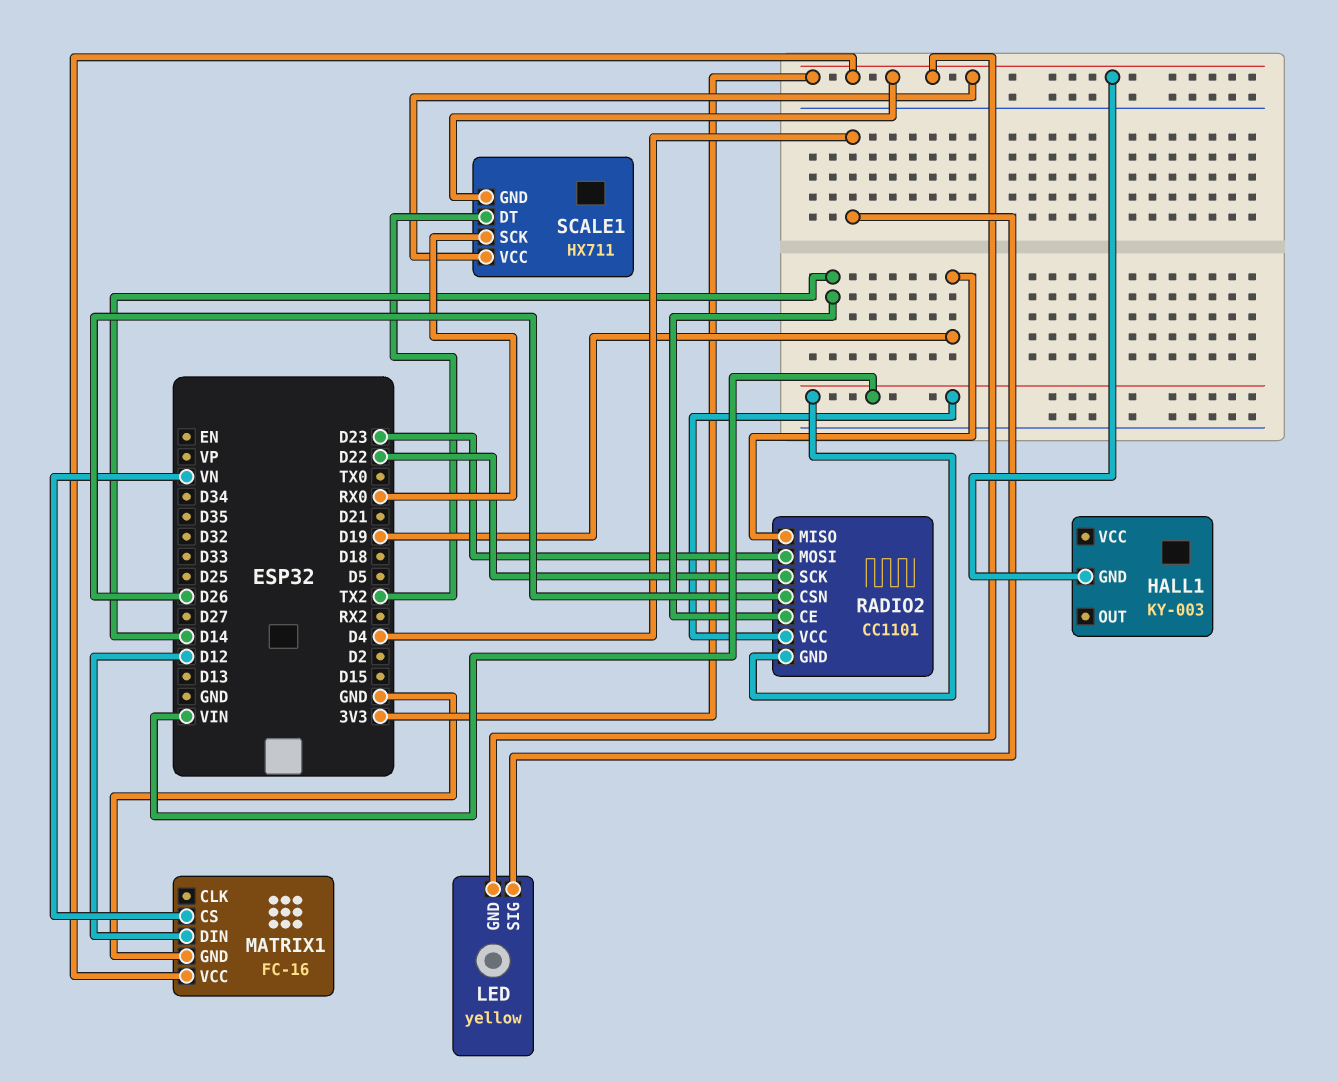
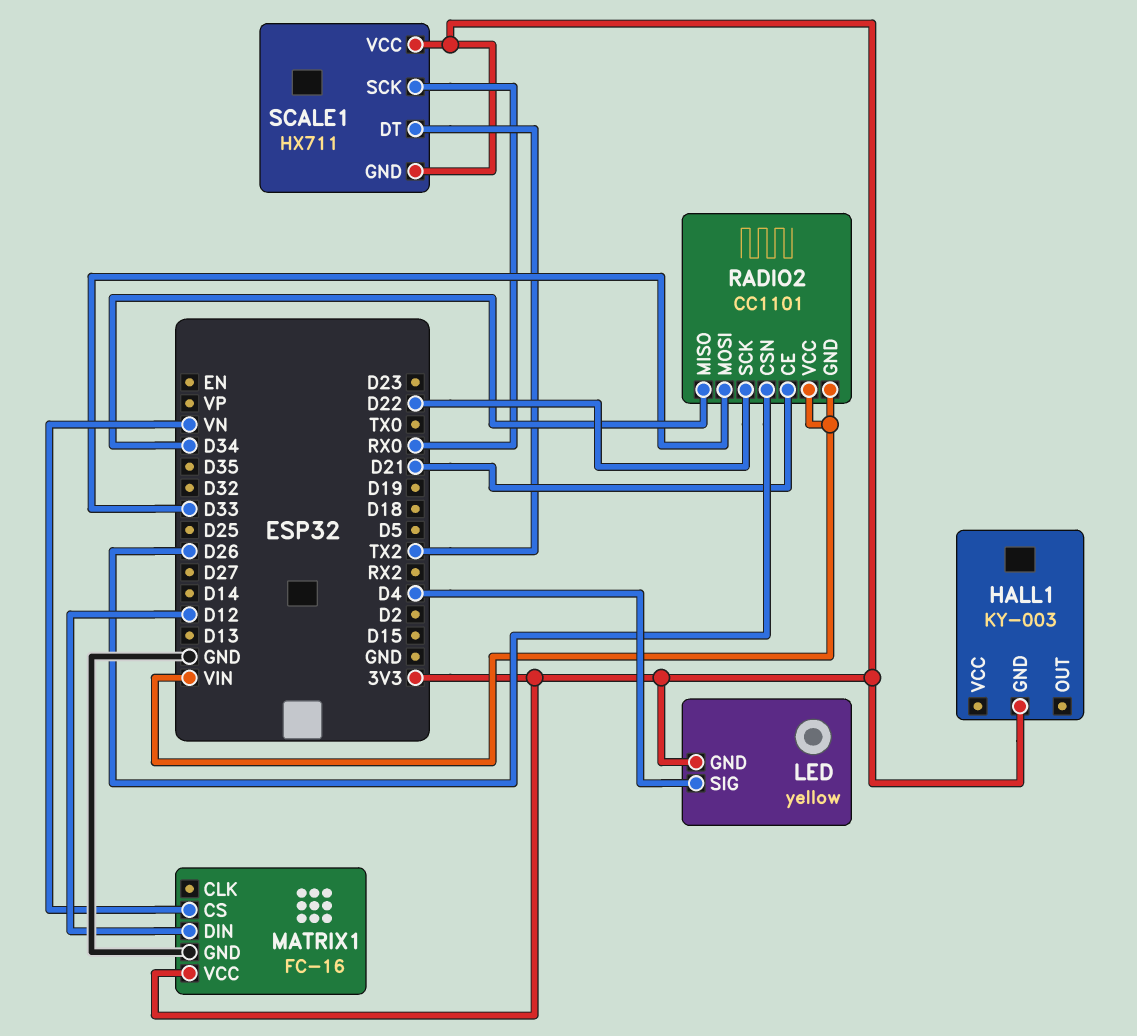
RADIO2 pin CE: D14 -> D21
RADIO2 pin MISO: D19 -> D34
RADIO2 pin MOSI: D23 -> D33

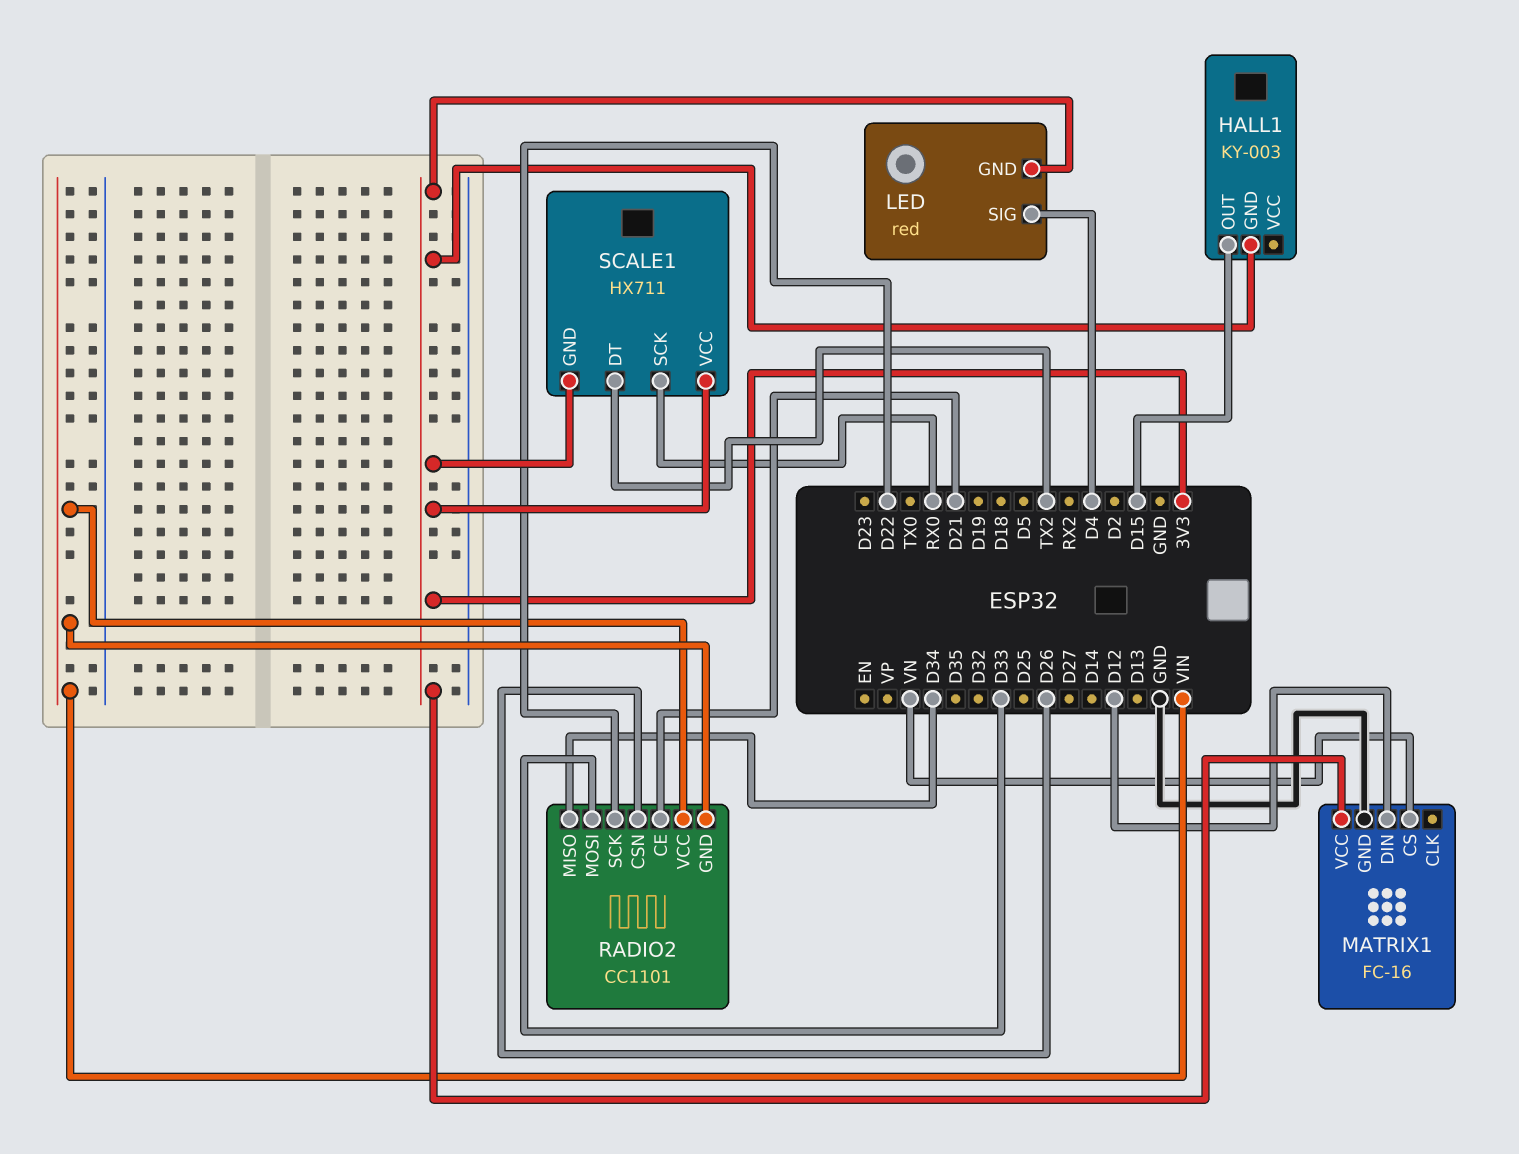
HALL1 pin OUT: none -> D15
LED: yellow -> red

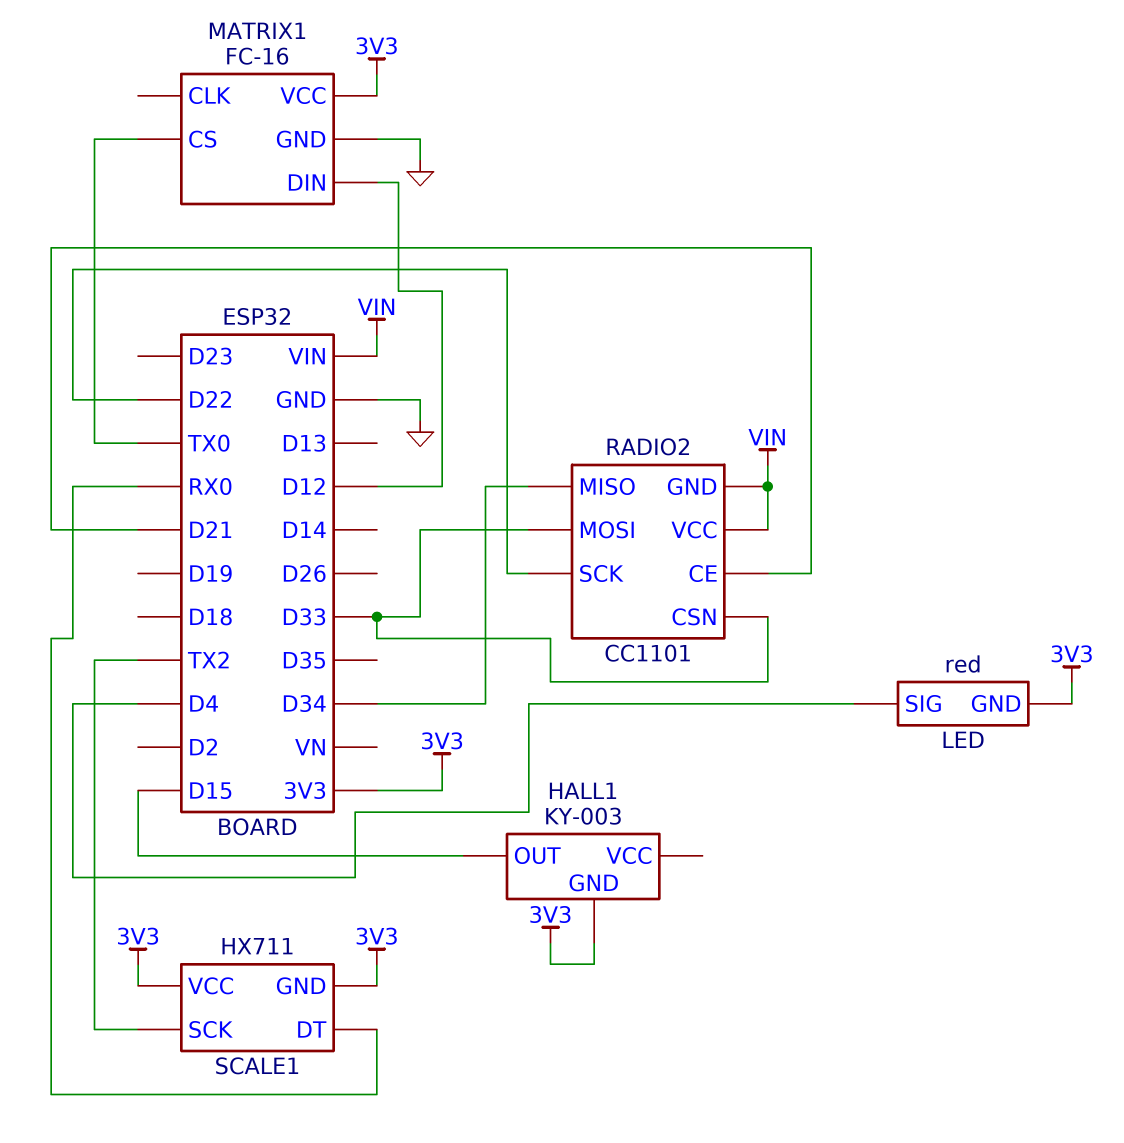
MATRIX1 pin CS: VN -> TX0
RADIO2 pin CSN: D26 -> D33
SCALE1 pin DT: TX2 -> RX0
SCALE1 pin SCK: RX0 -> TX2

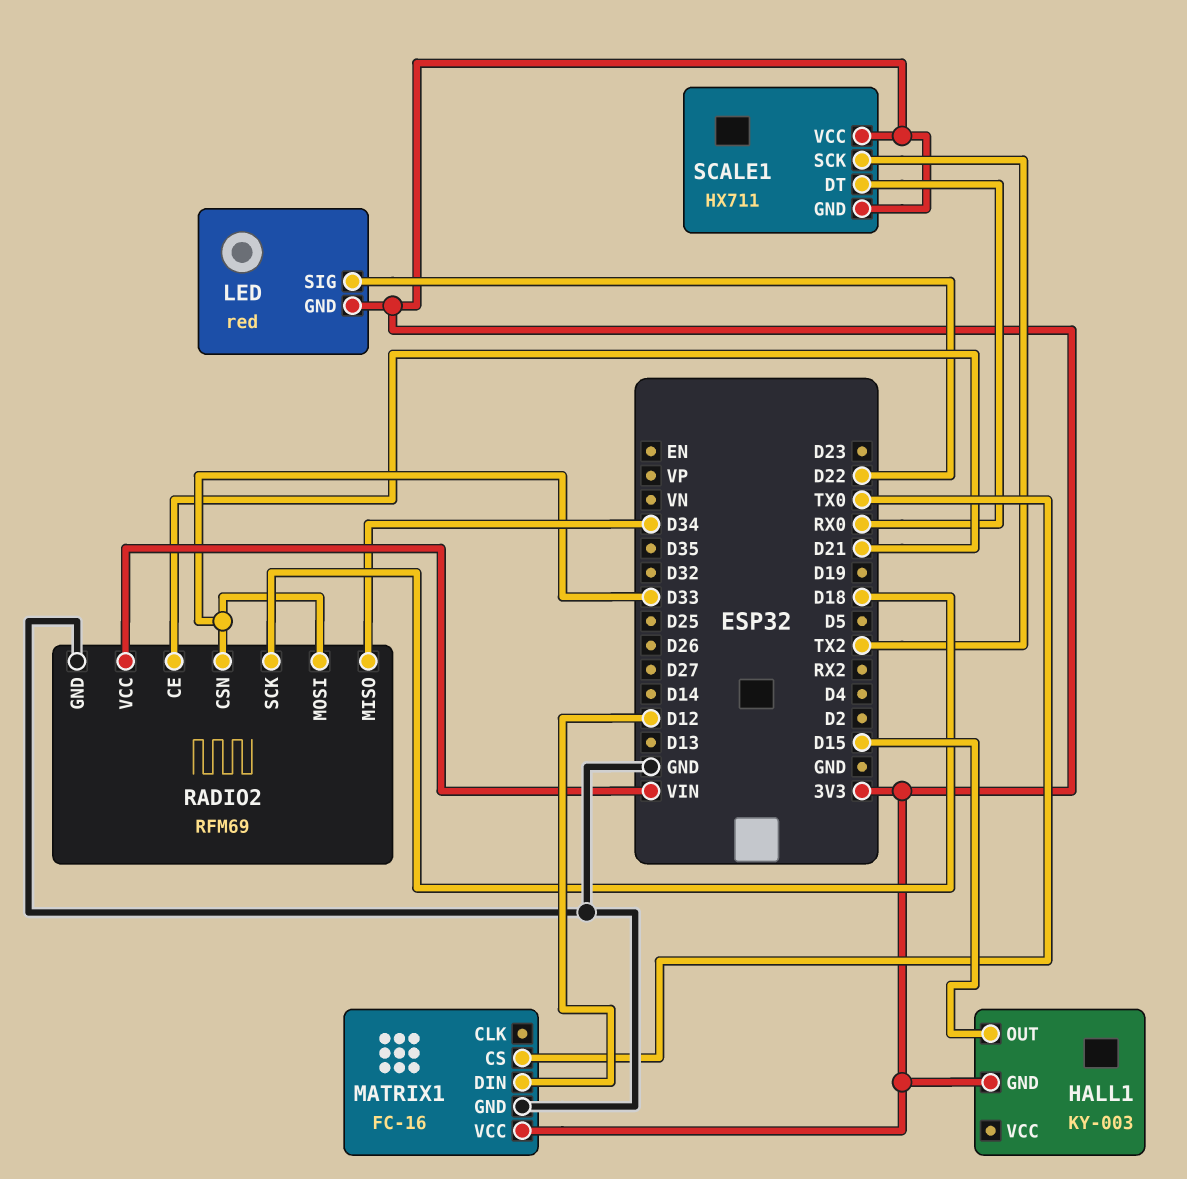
LED pin SIG: D4 -> D22
RADIO2: CC1101 -> RFM69
RADIO2 pin GND: VIN -> GND
RADIO2 pin SCK: D22 -> D18

